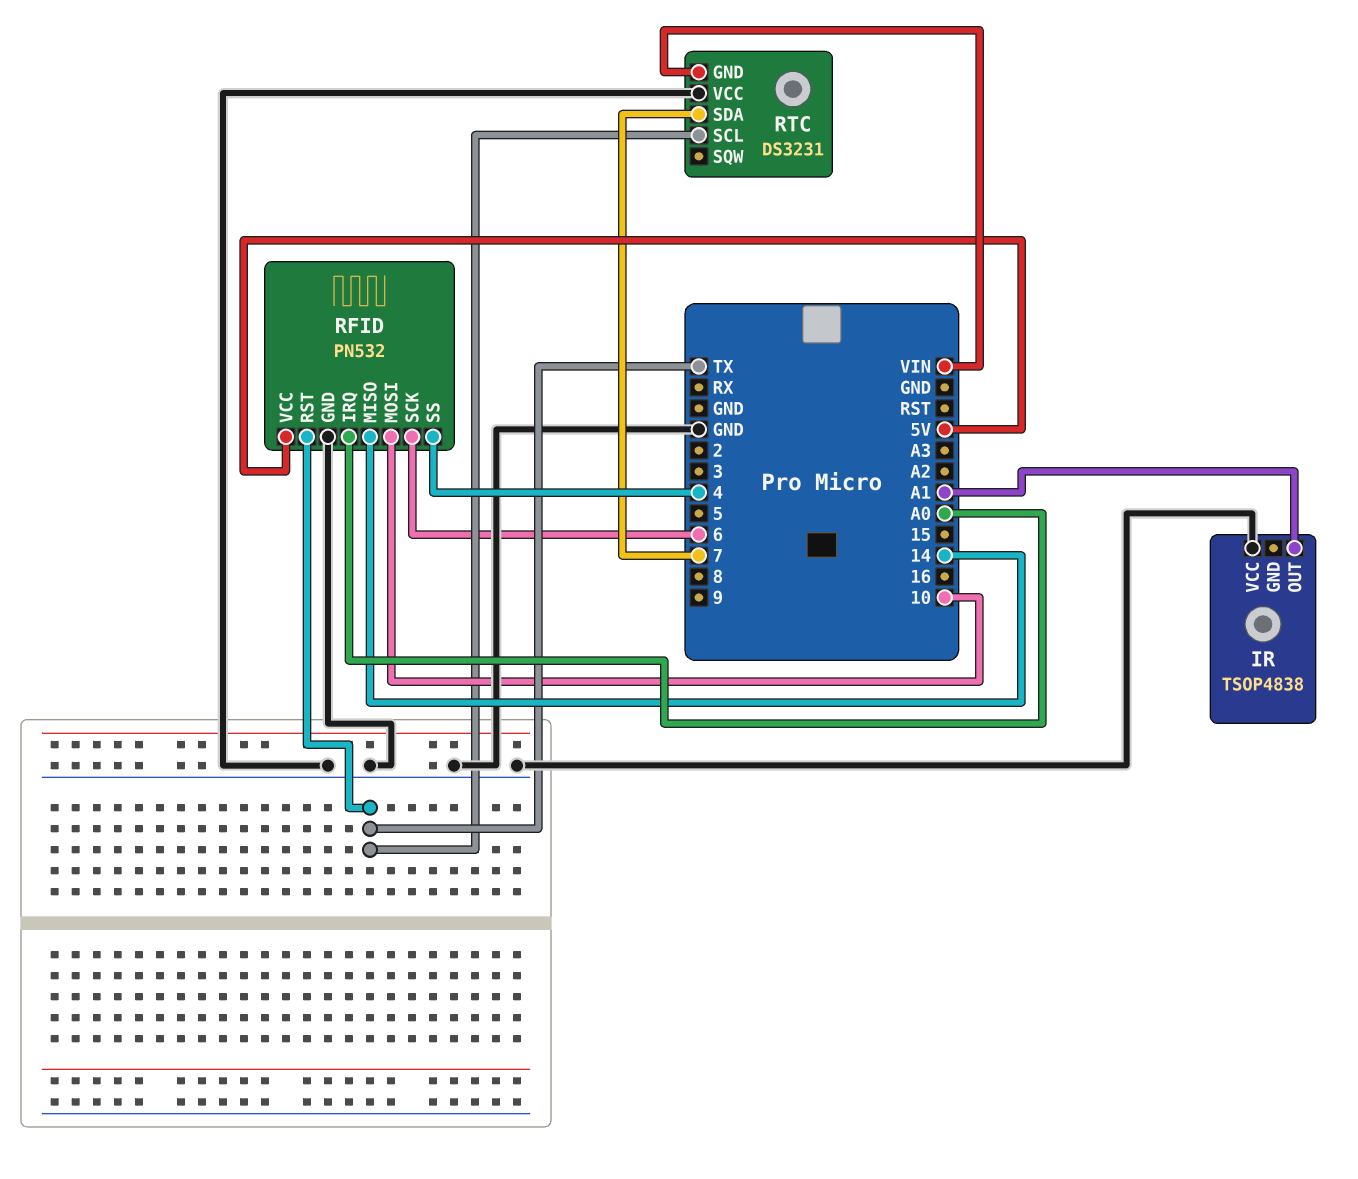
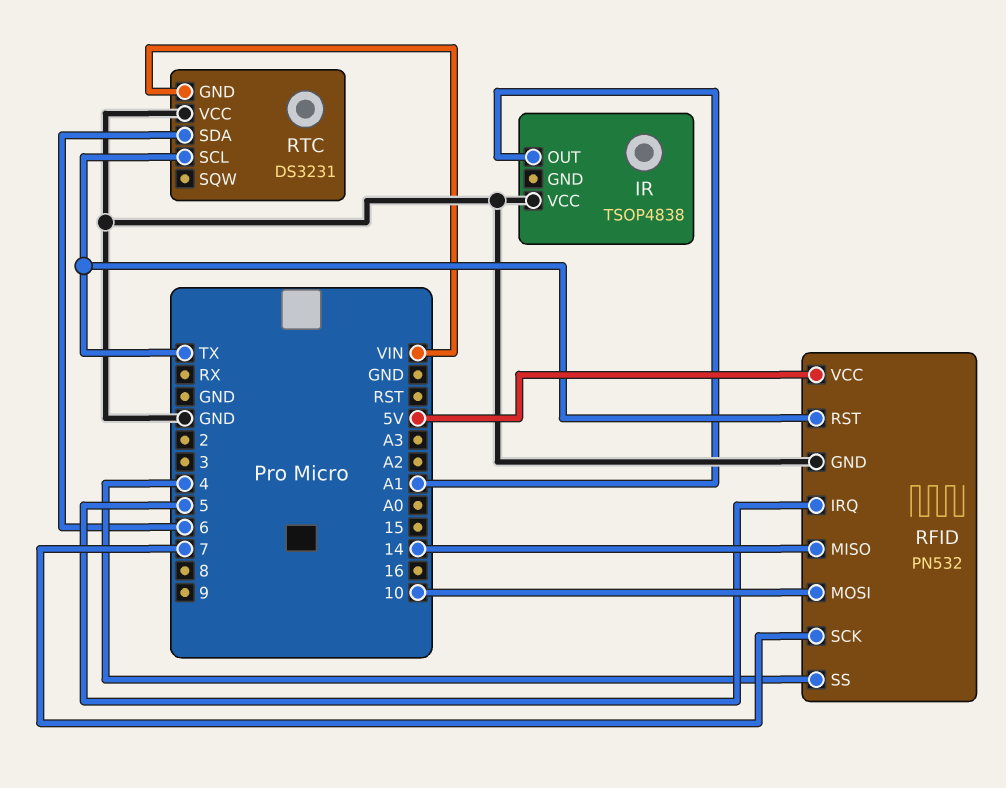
RFID pin IRQ: A0 -> 5
RFID pin SCK: 6 -> 7
RTC pin SDA: 7 -> 6

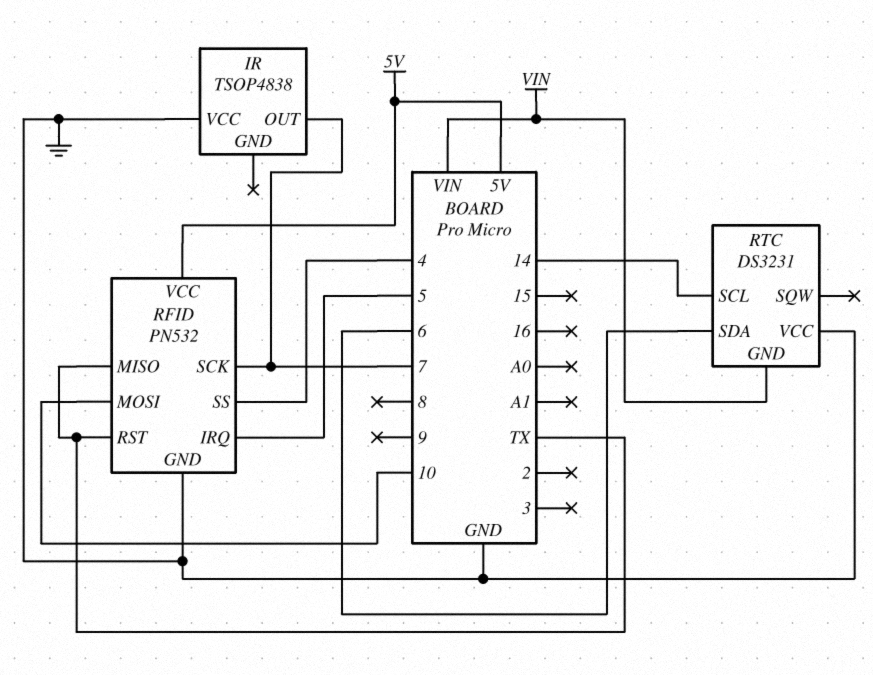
IR pin OUT: A1 -> 7
RFID pin MISO: 14 -> TX
RTC pin SCL: TX -> 14

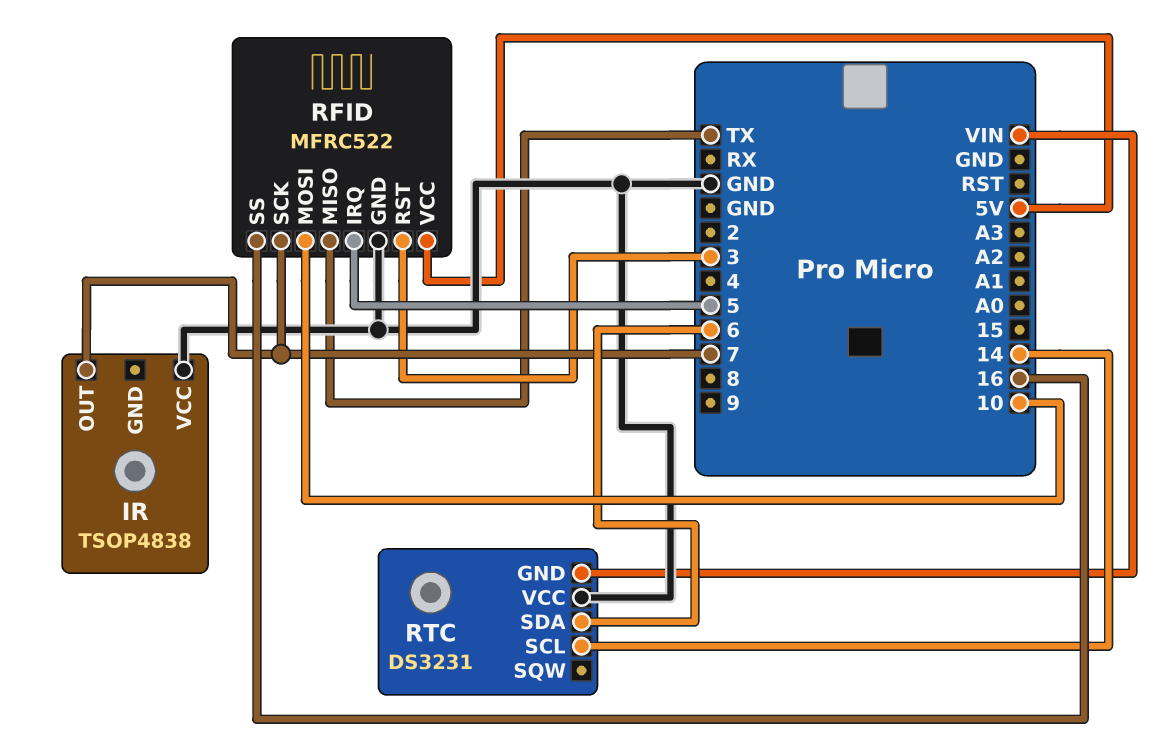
RFID: PN532 -> MFRC522
RFID pin RST: TX -> 3
RFID pin SS: 4 -> 16

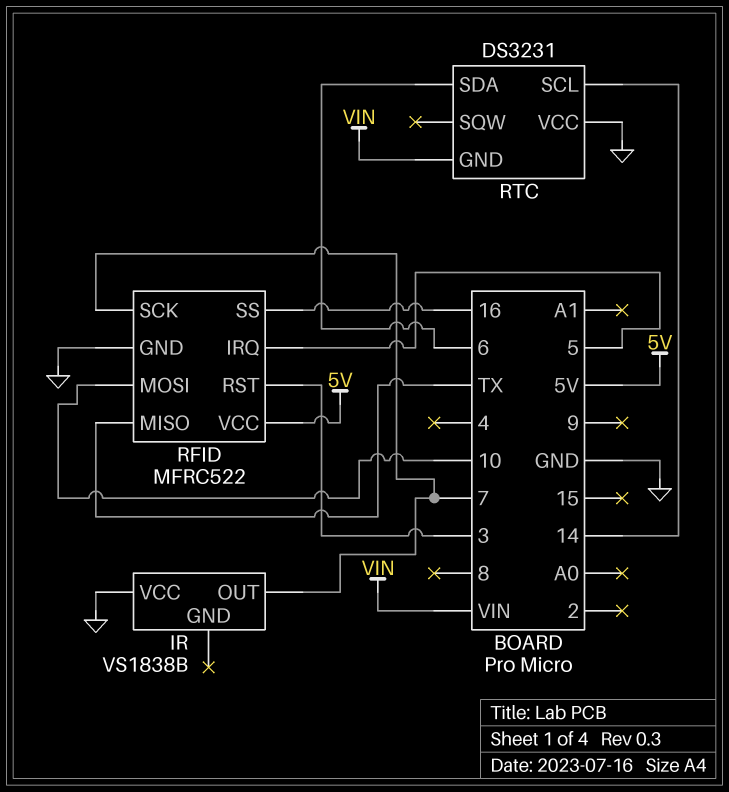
IR: TSOP4838 -> VS1838B

